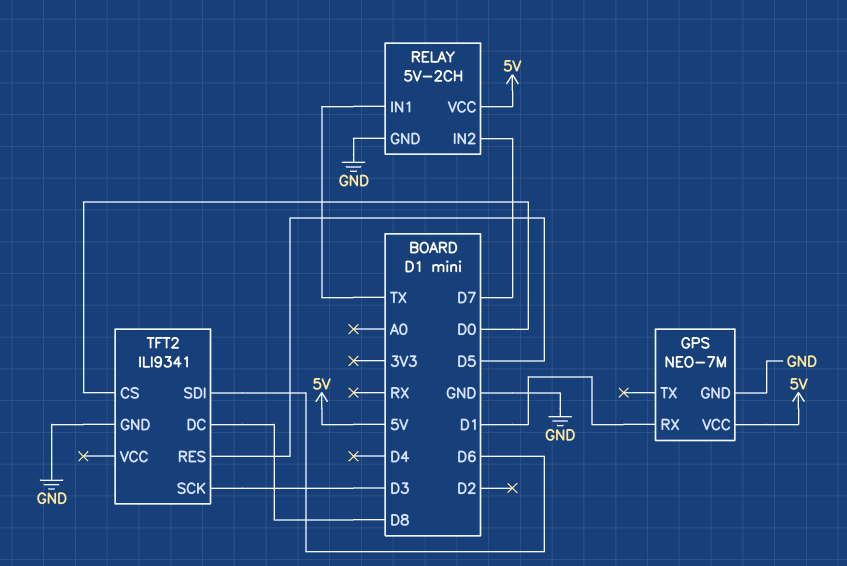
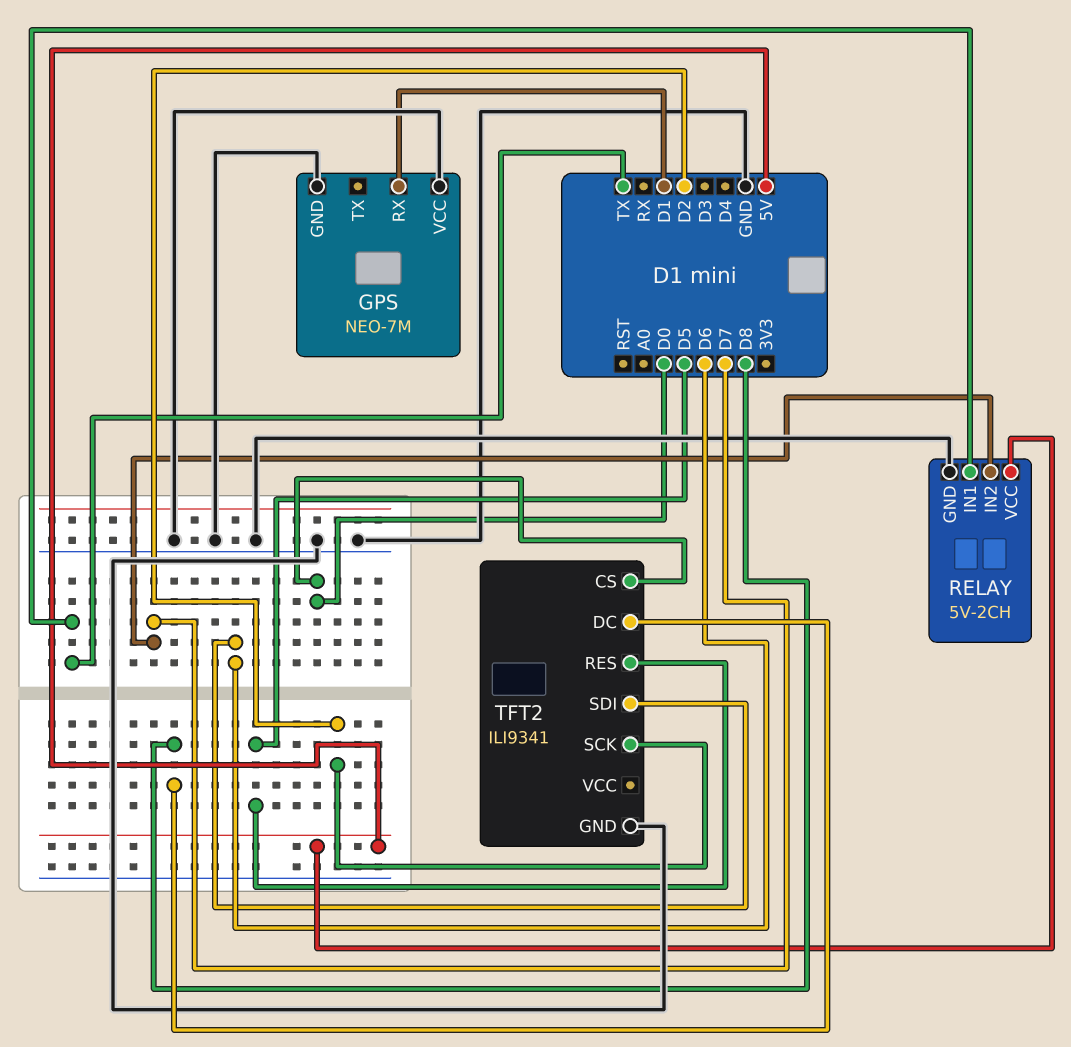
GPS pin VCC: 5V -> GND
TFT2 pin SCK: D3 -> D2

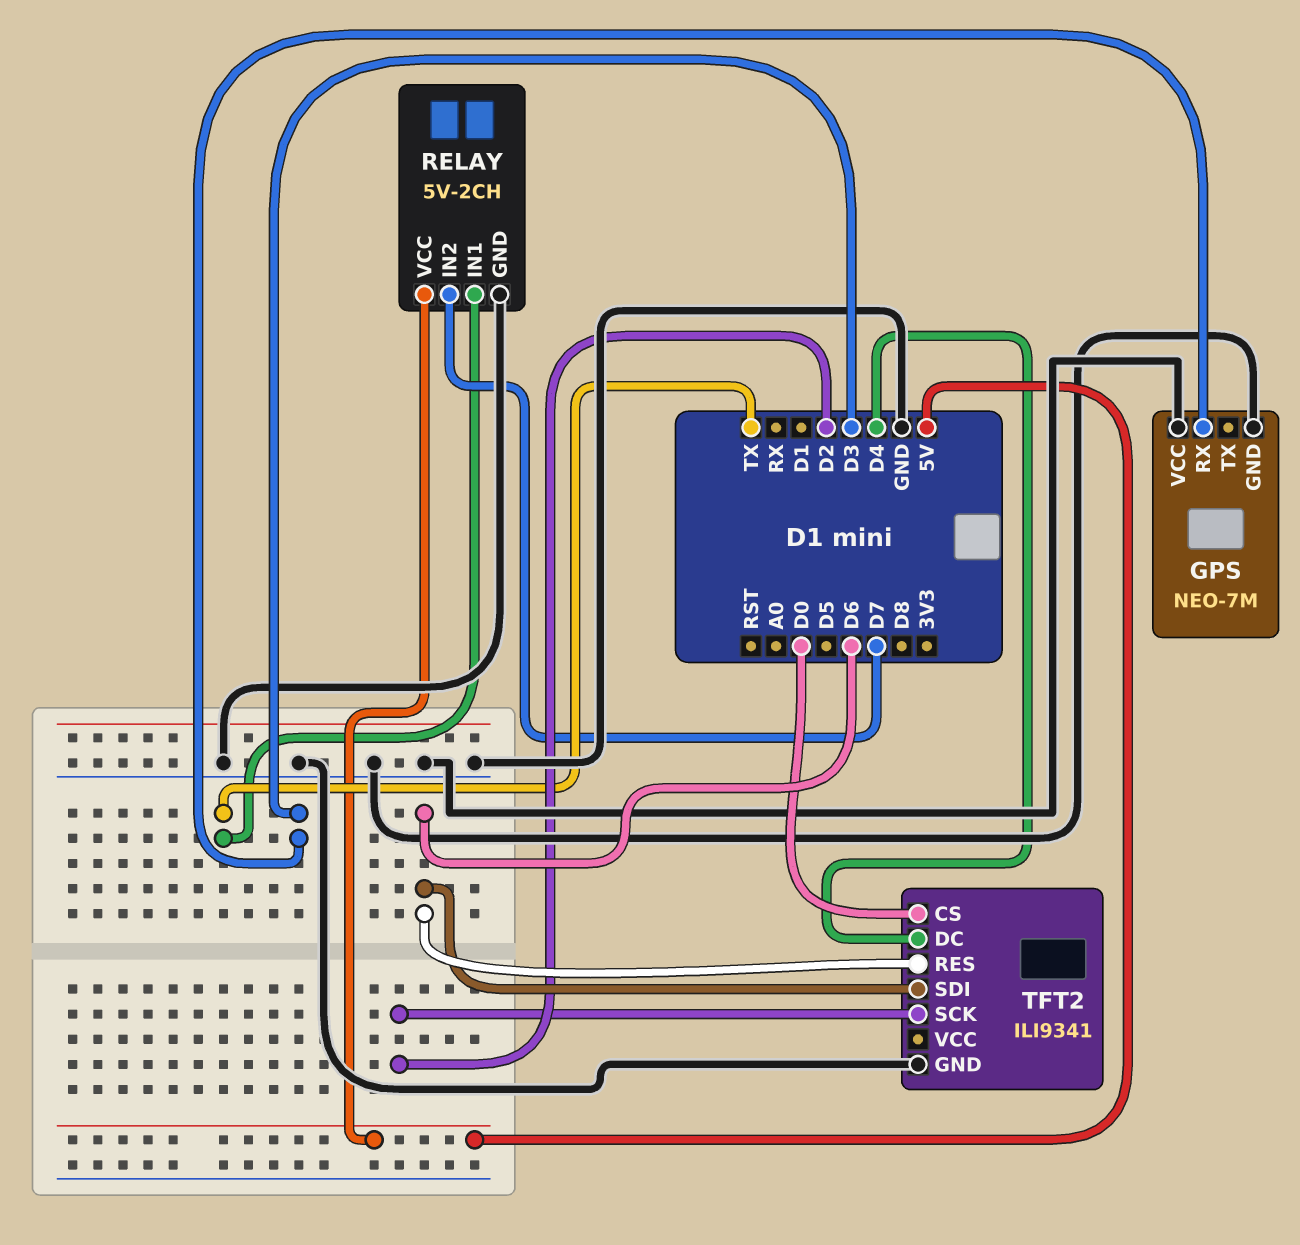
GPS pin RX: D1 -> D3
TFT2 pin DC: D8 -> D4
TFT2 pin RES: D5 -> D6

